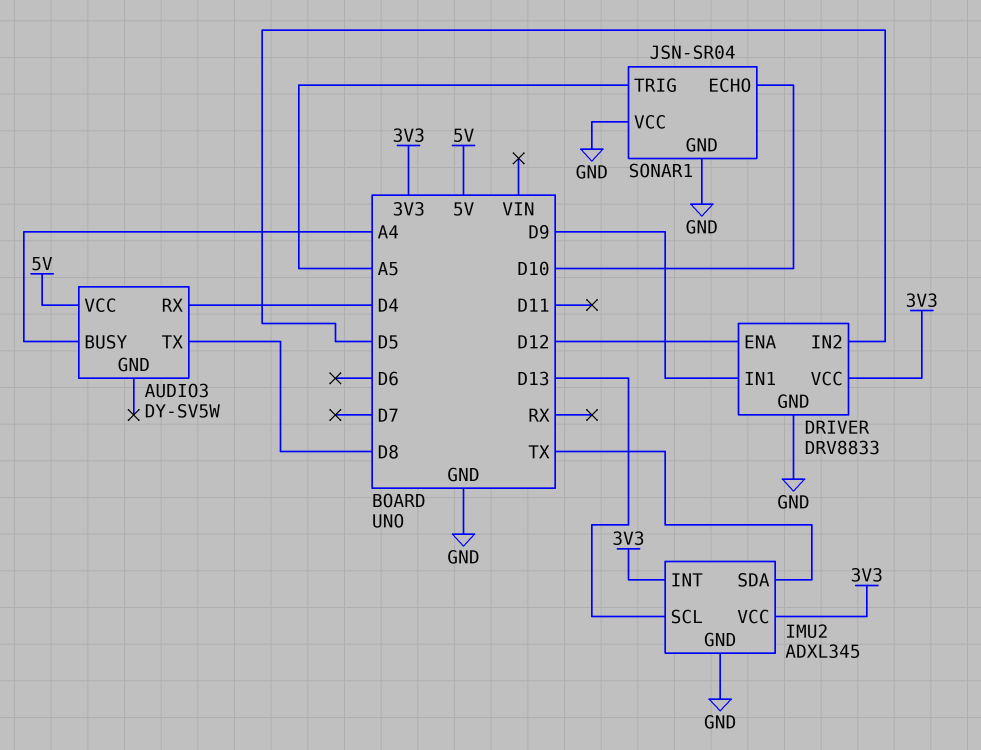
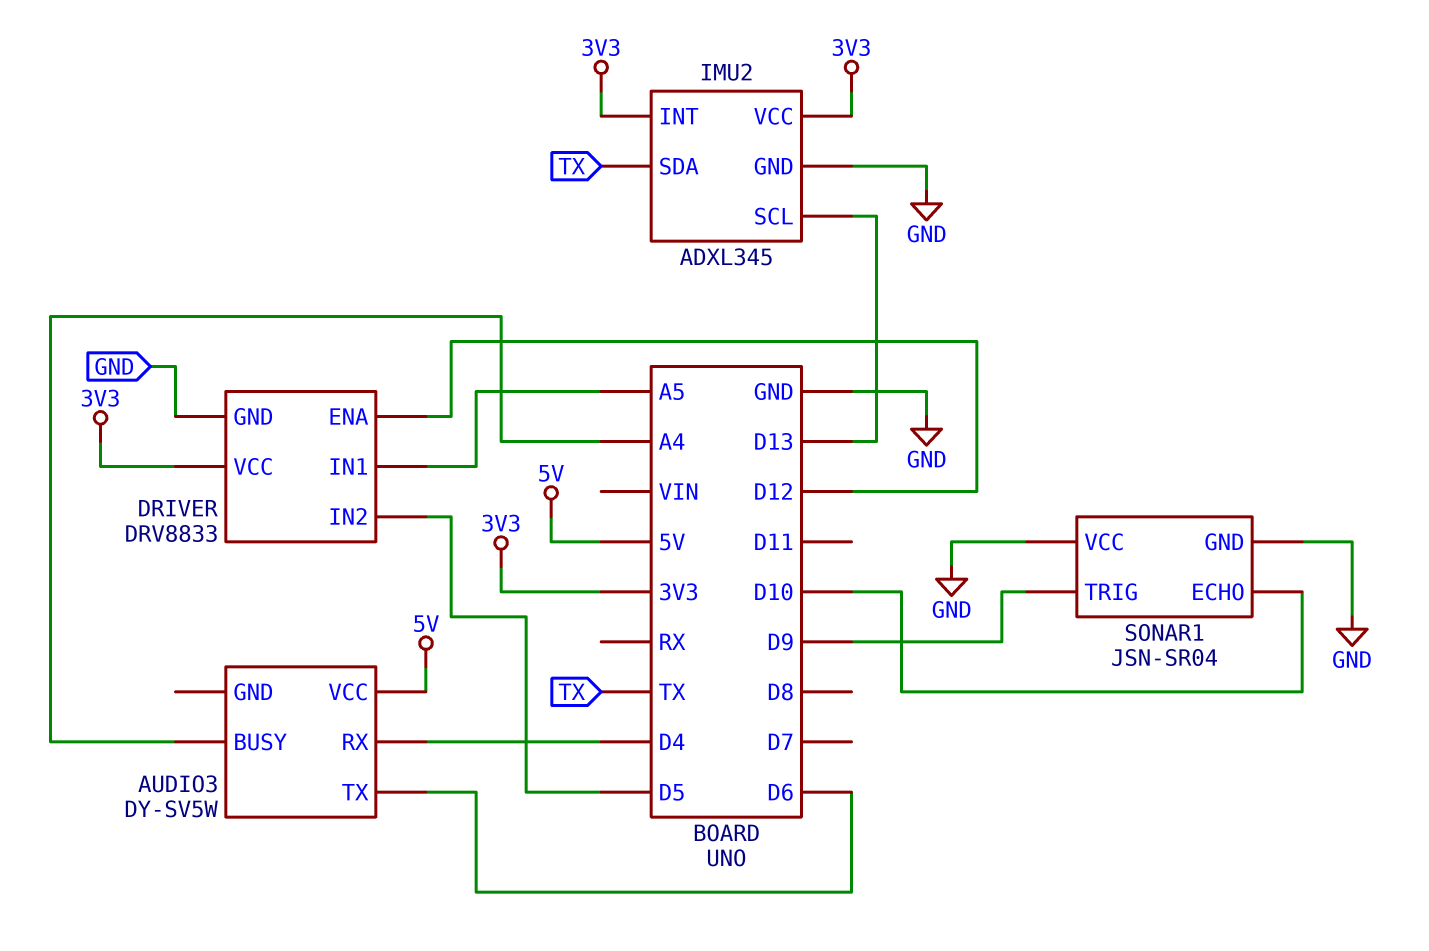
AUDIO3 pin TX: D8 -> D6
DRIVER pin IN1: D9 -> A5
SONAR1 pin TRIG: A5 -> D9

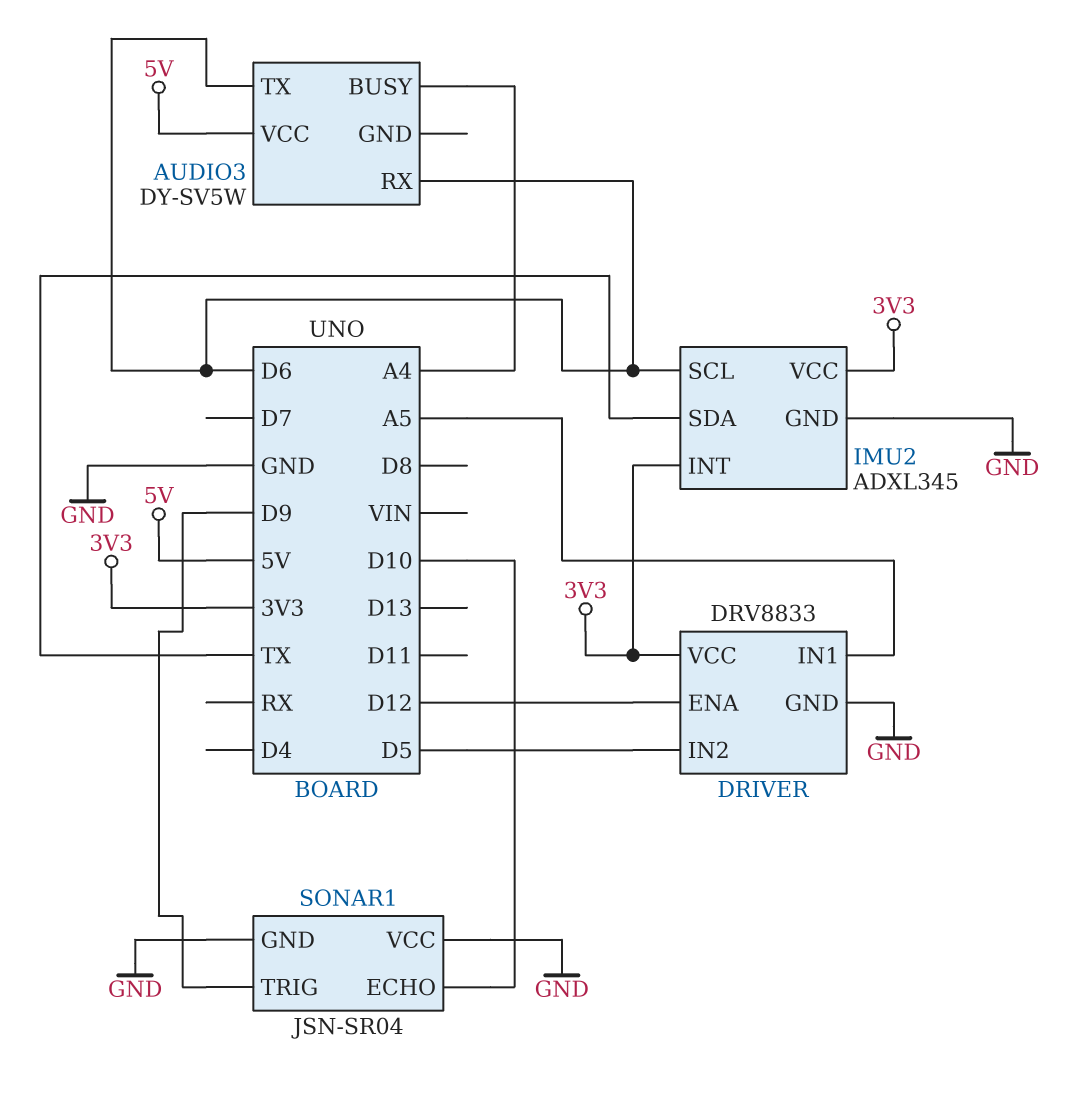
AUDIO3 pin RX: D4 -> D6
IMU2 pin SCL: D13 -> D6

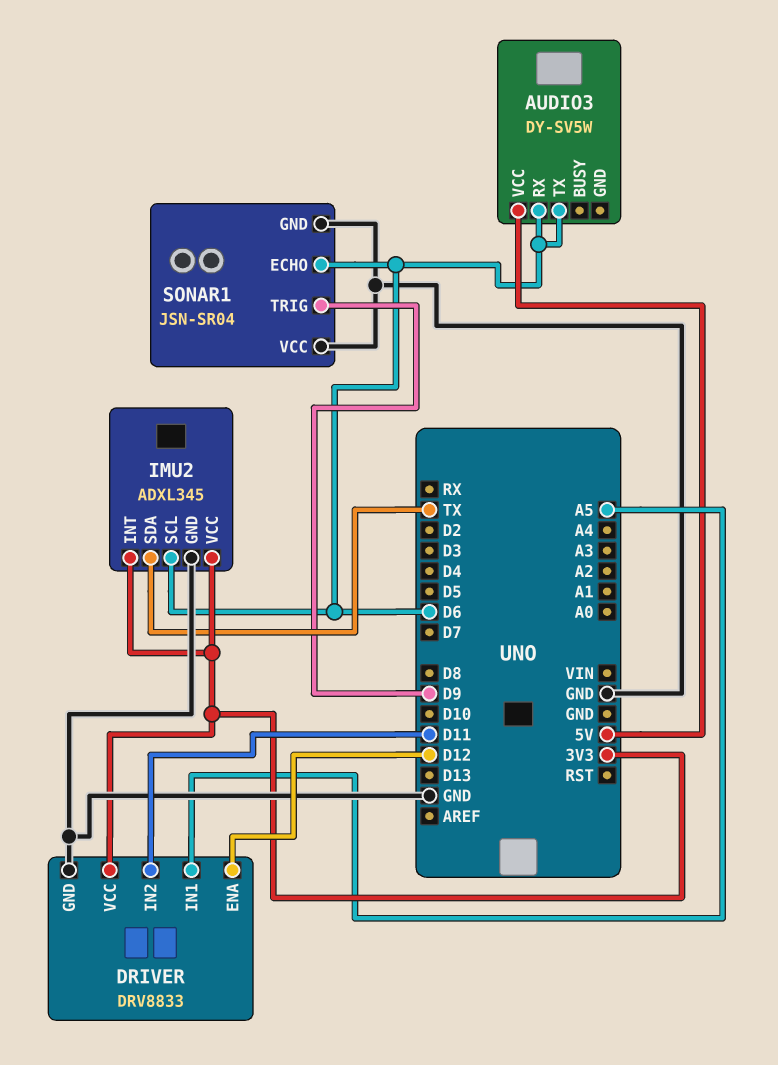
AUDIO3 pin BUSY: A4 -> none
DRIVER pin IN2: D5 -> D11
SONAR1 pin ECHO: D10 -> D6

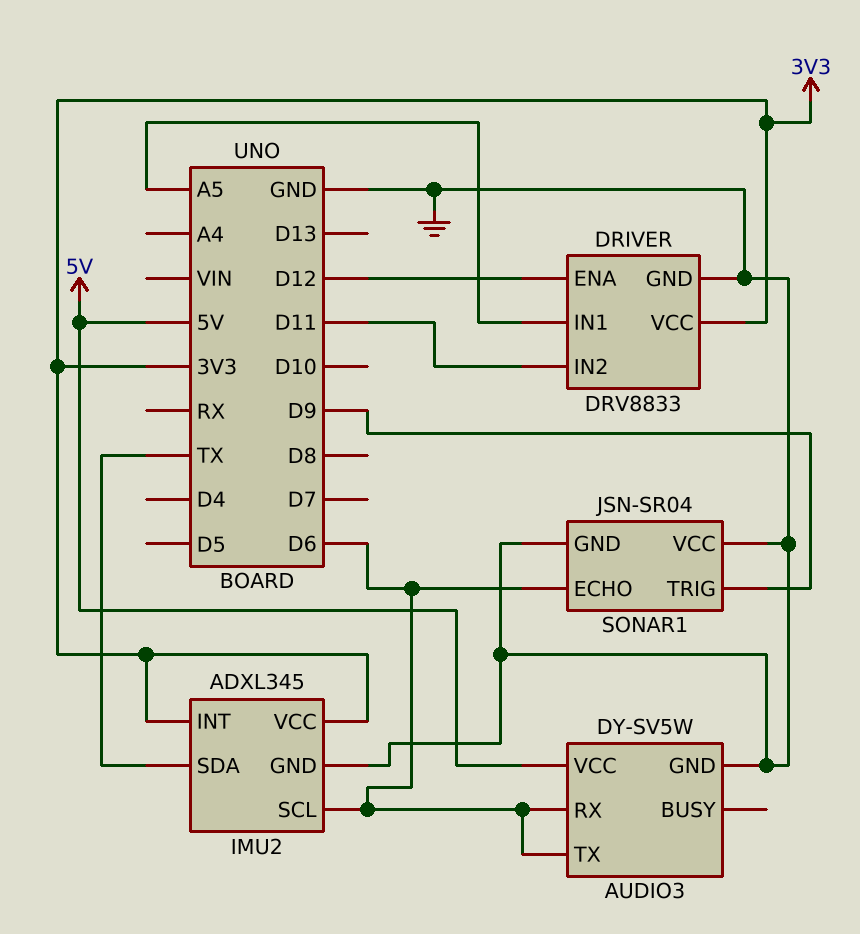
AUDIO3 pin GND: none -> GND

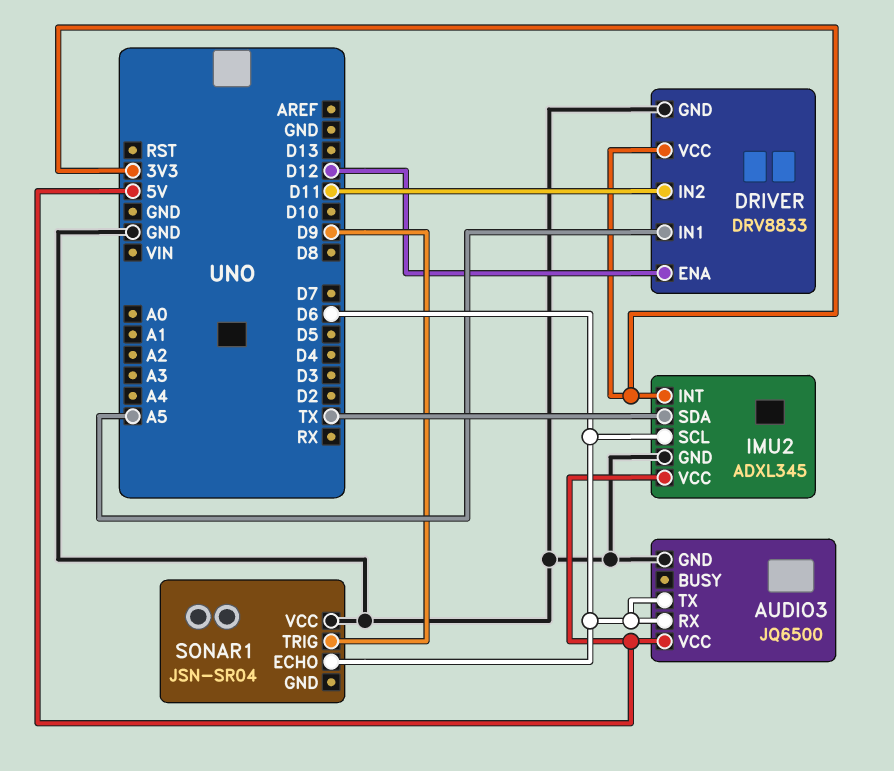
AUDIO3: DY-SV5W -> JQ6500
IMU2 pin VCC: 3V3 -> 5V
SONAR1 pin GND: GND -> none

